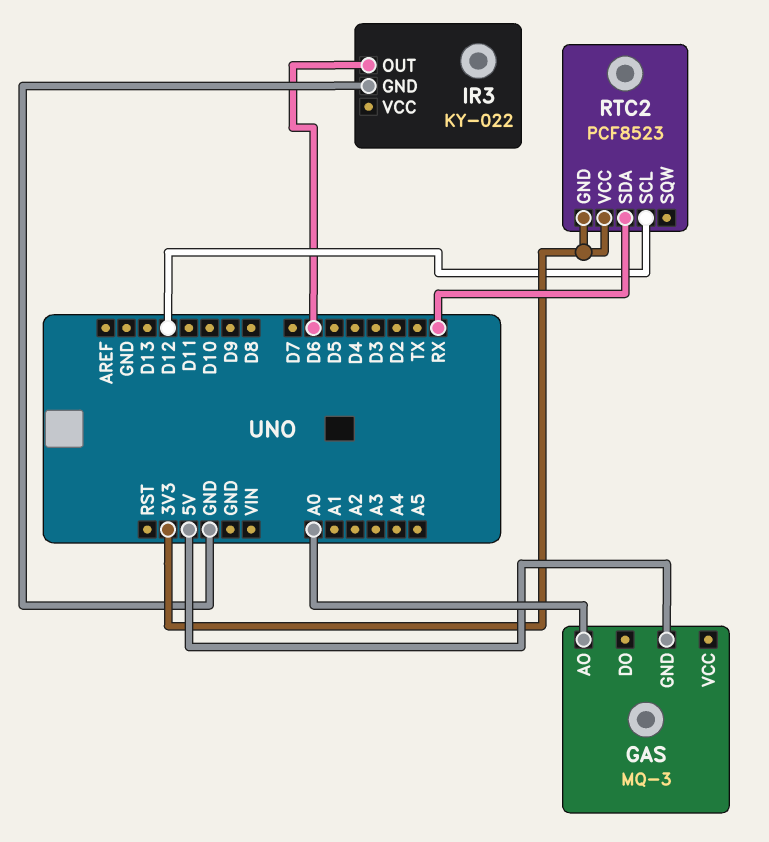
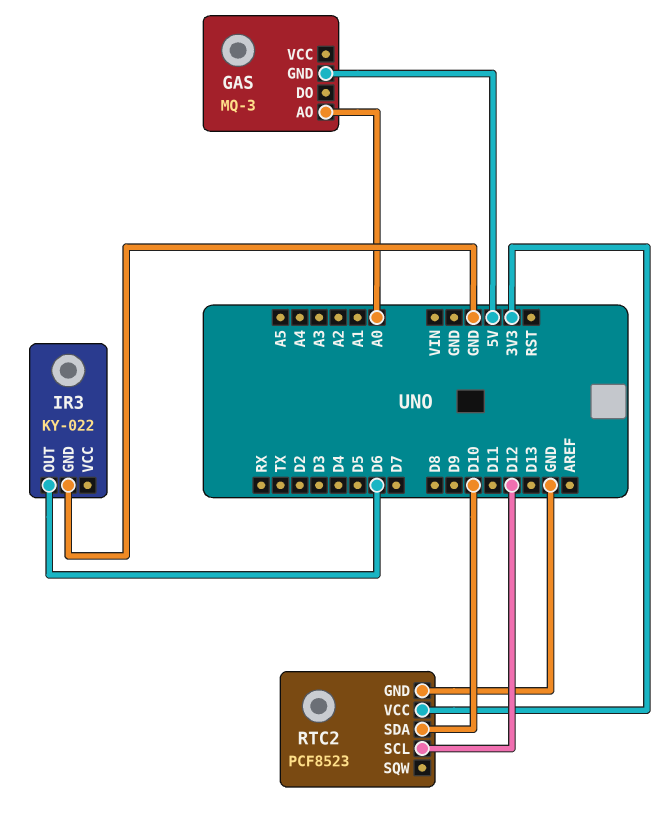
RTC2 pin GND: 3V3 -> GND
RTC2 pin SDA: RX -> D10

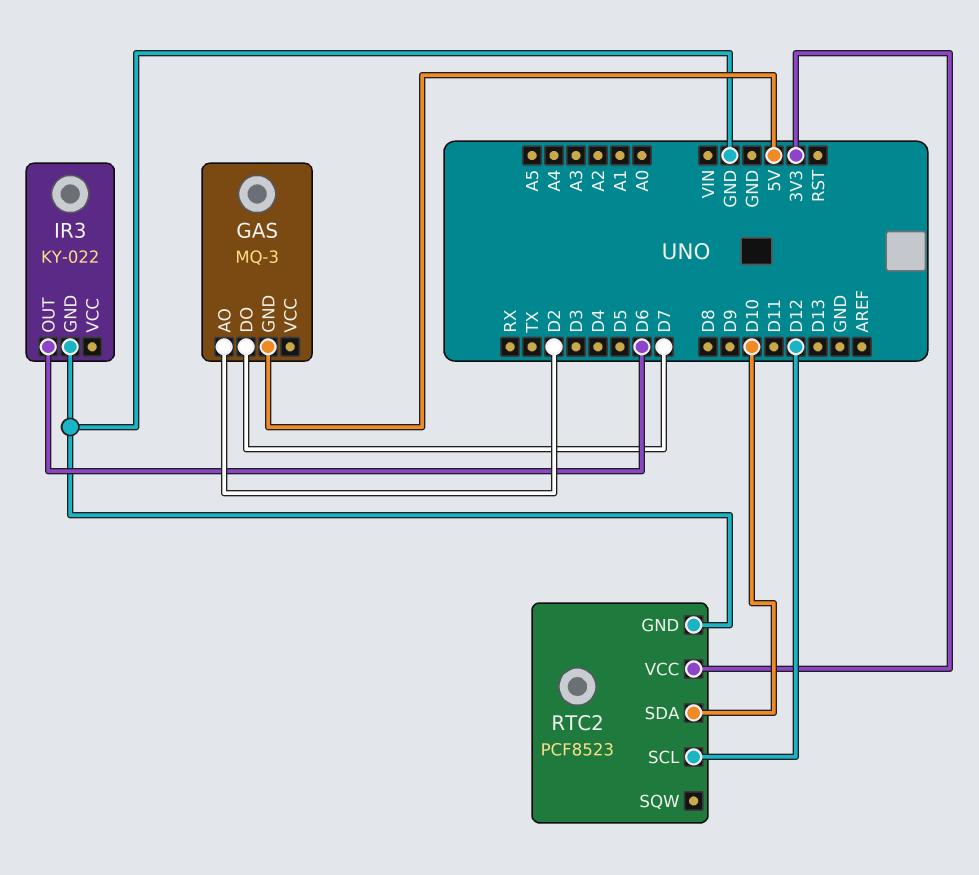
GAS pin AO: A0 -> D2
GAS pin DO: none -> D7

